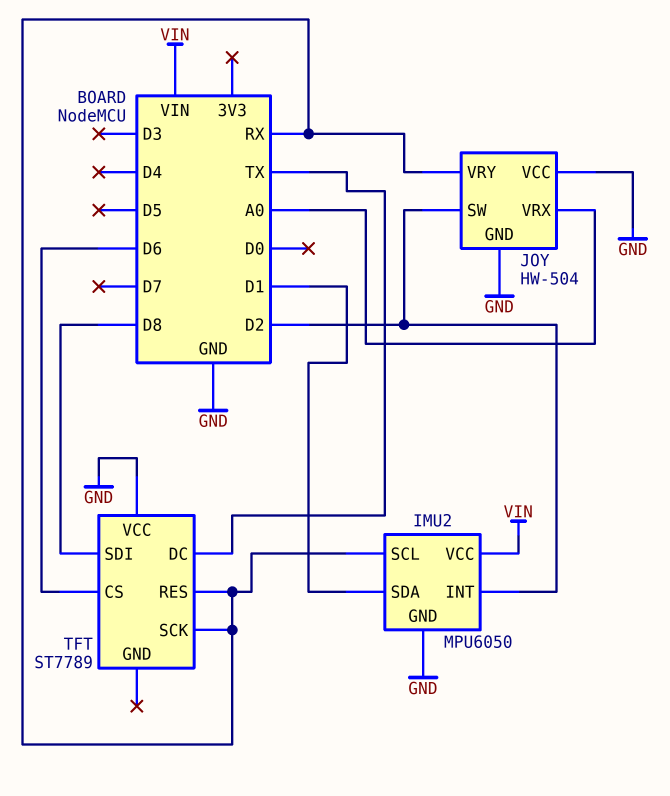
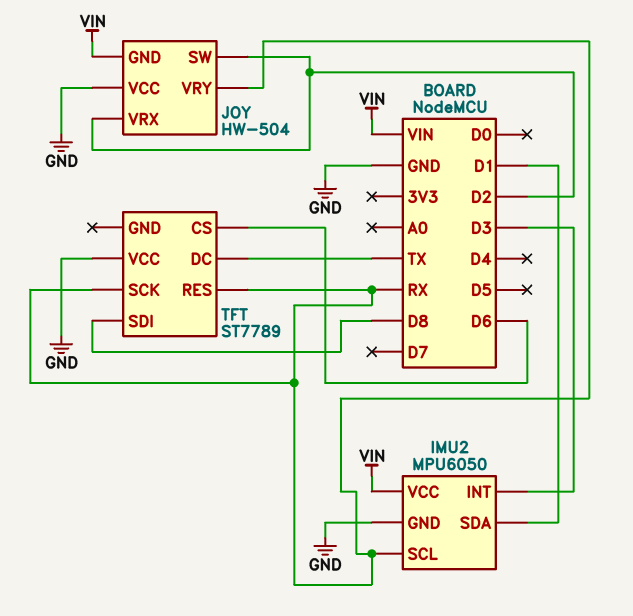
IMU2 pin INT: D2 -> D3
JOY pin GND: GND -> VIN
JOY pin VRX: A0 -> D2

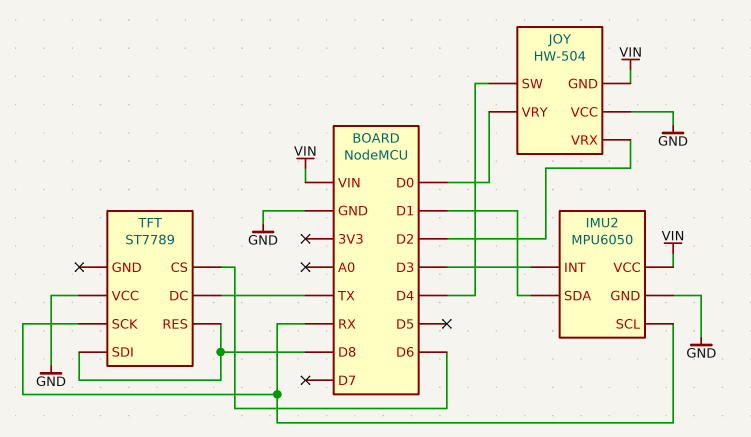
JOY pin SW: D2 -> D4
JOY pin VRY: RX -> D0
TFT pin RES: RX -> D8

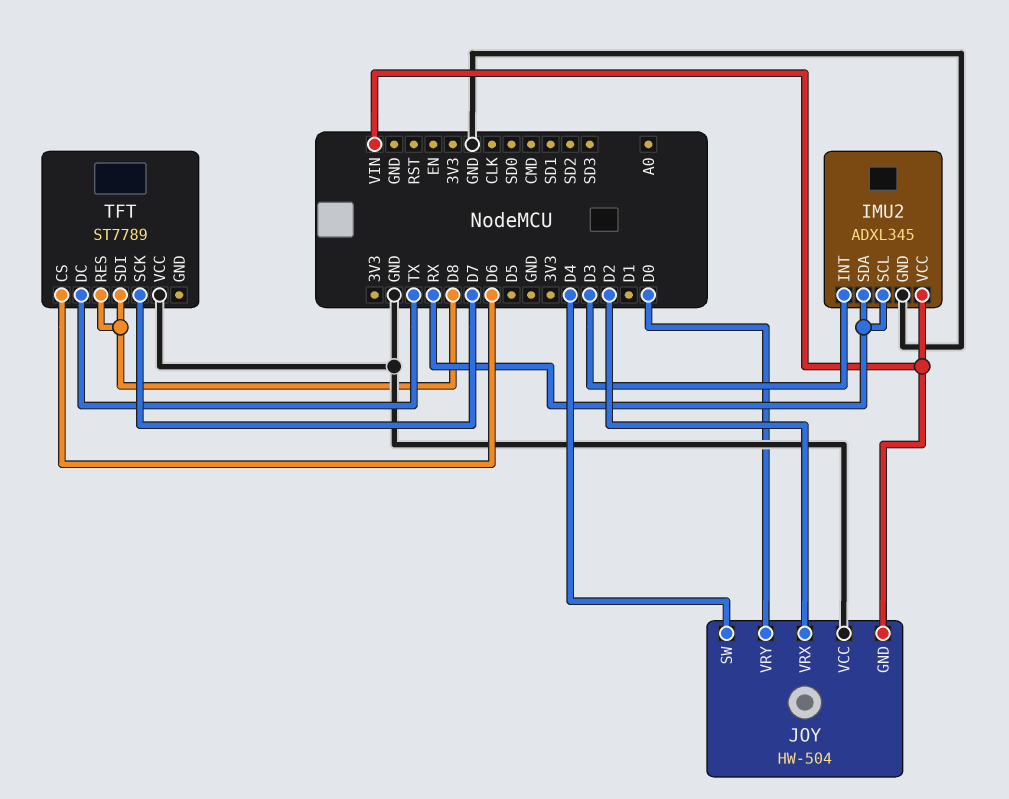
IMU2: MPU6050 -> ADXL345
IMU2 pin SDA: D1 -> RX
TFT pin SCK: RX -> D7

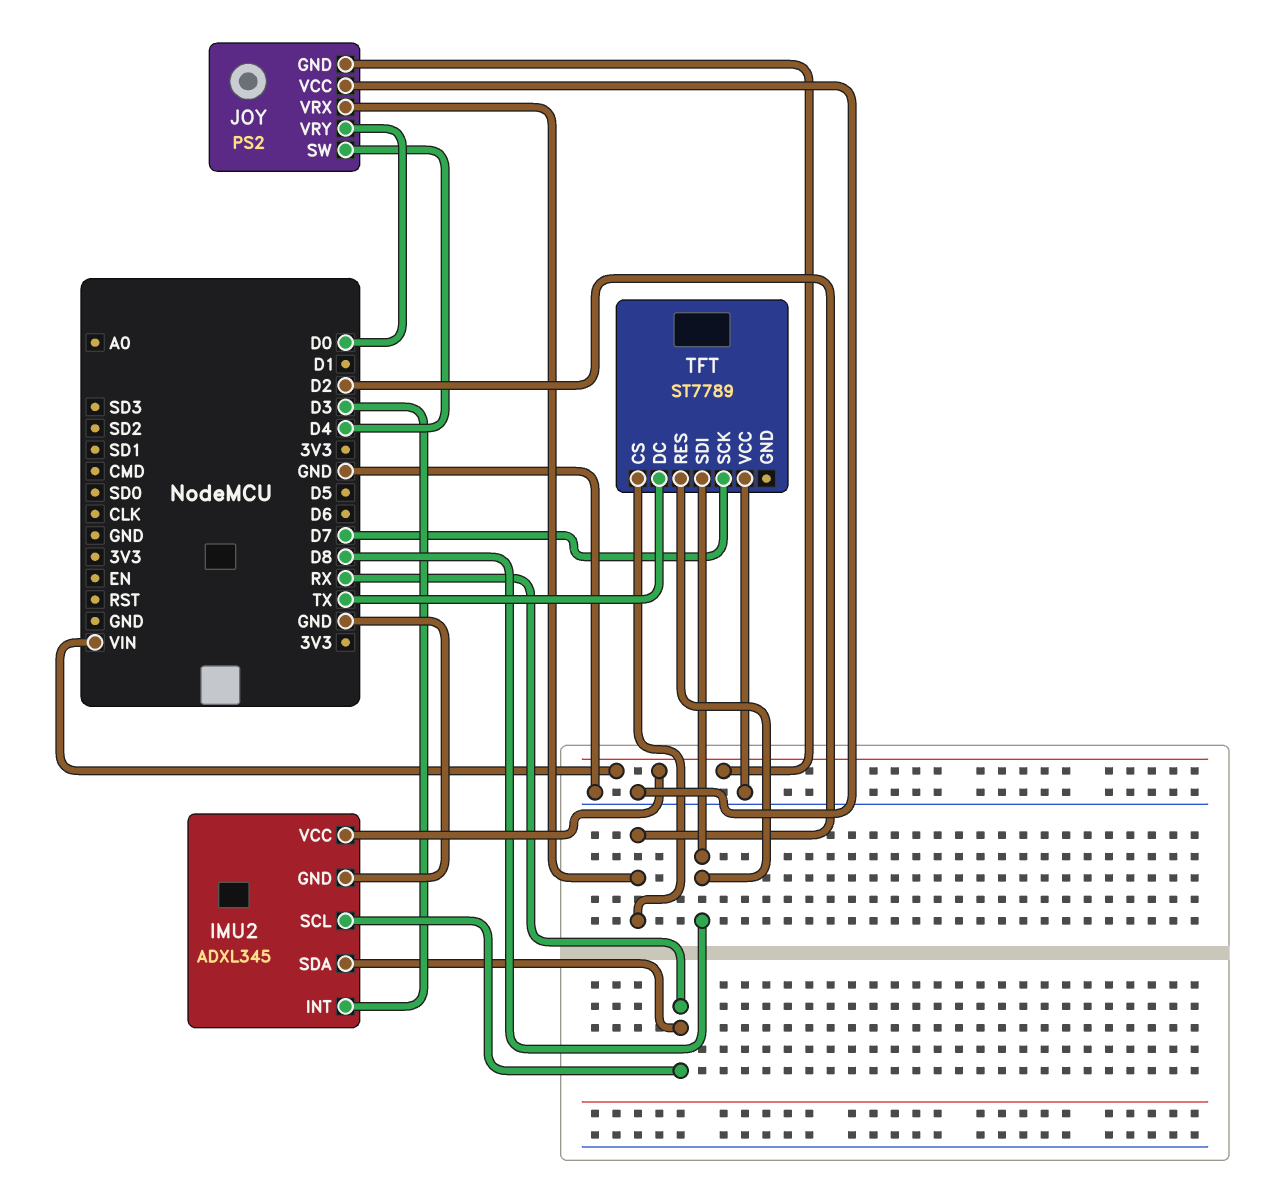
JOY: HW-504 -> PS2
TFT pin CS: D6 -> D2

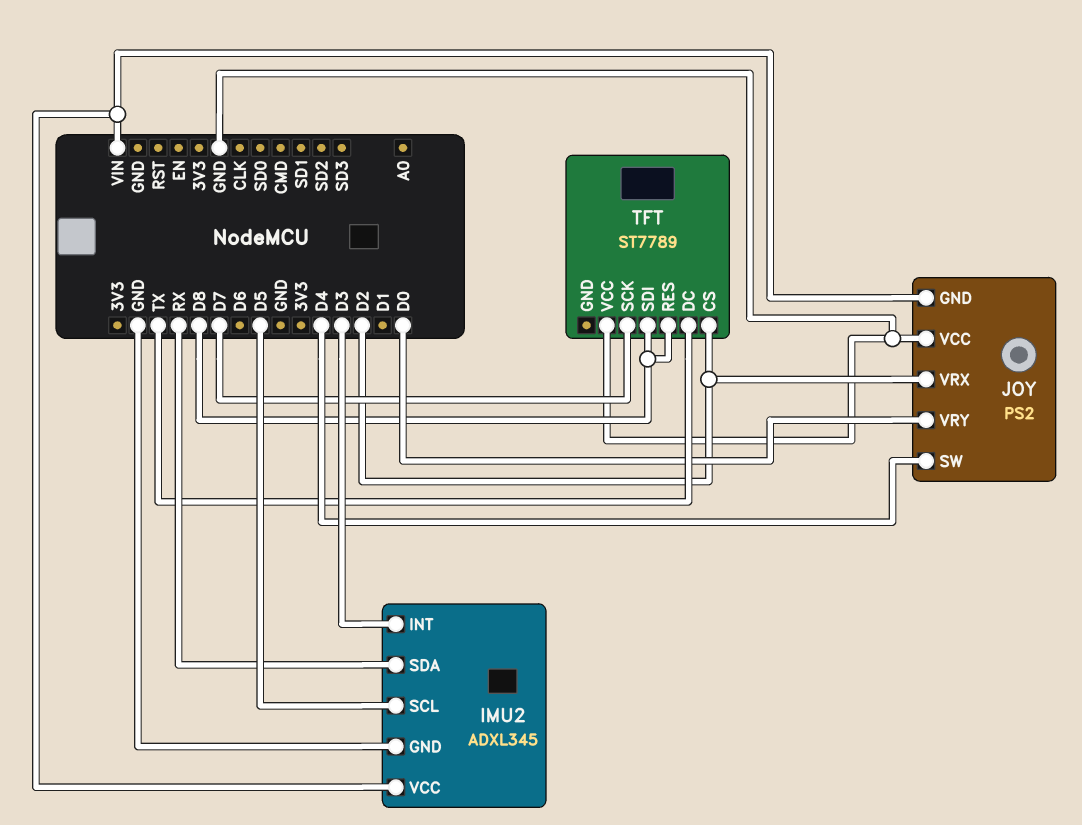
IMU2 pin SCL: RX -> D5

